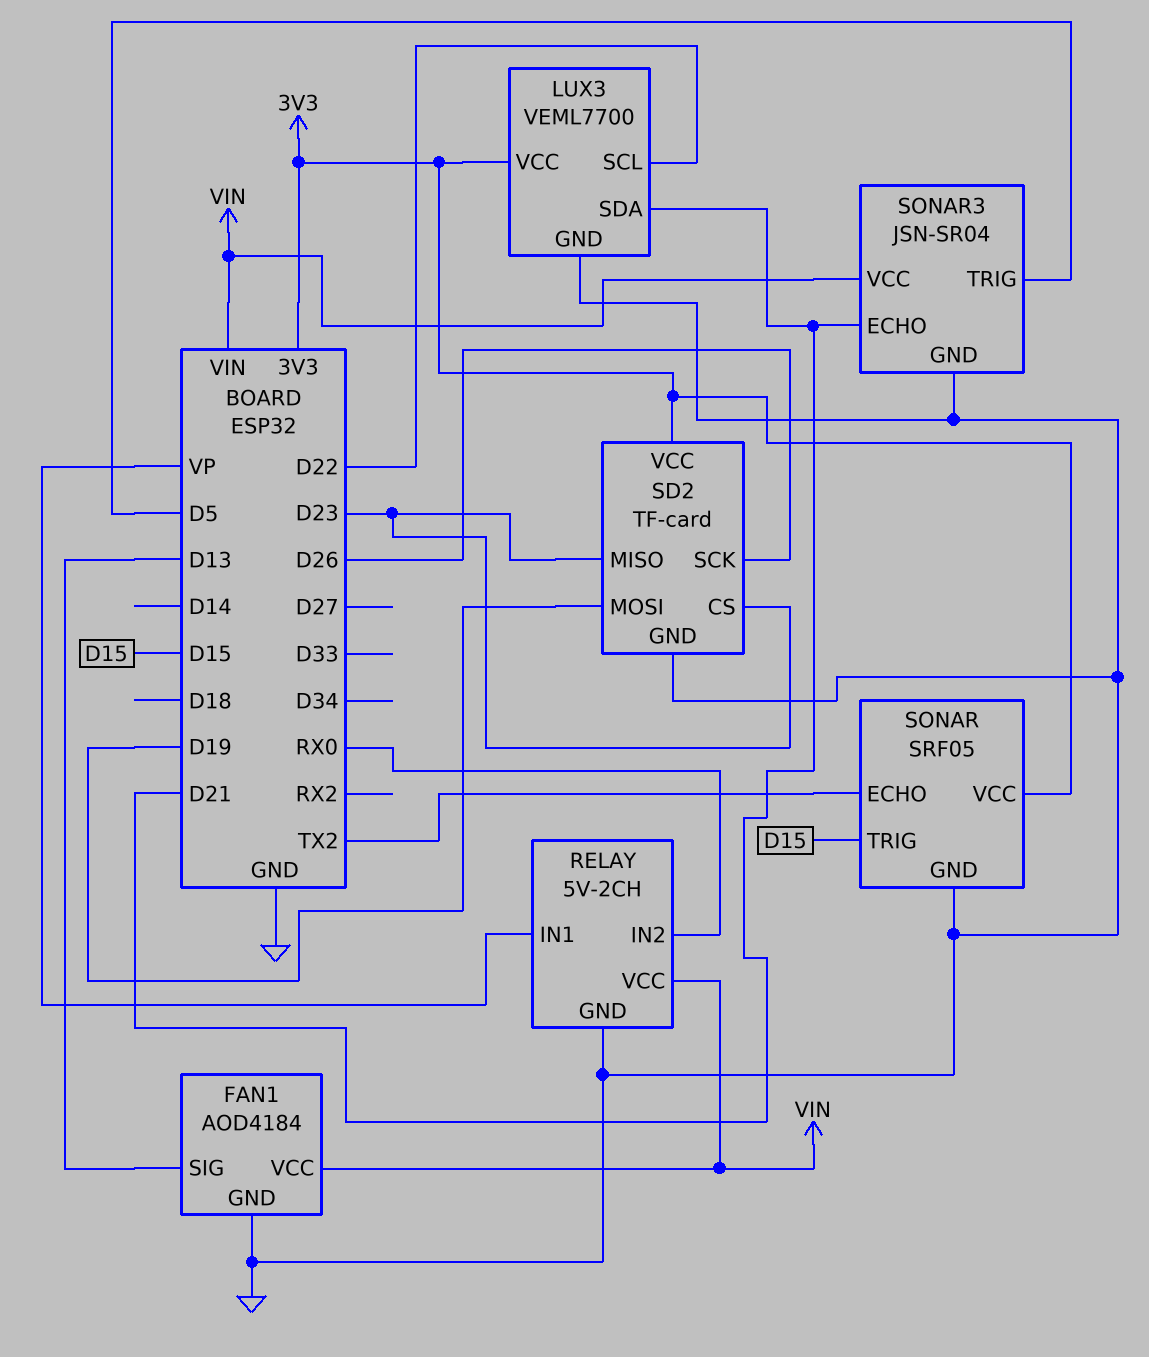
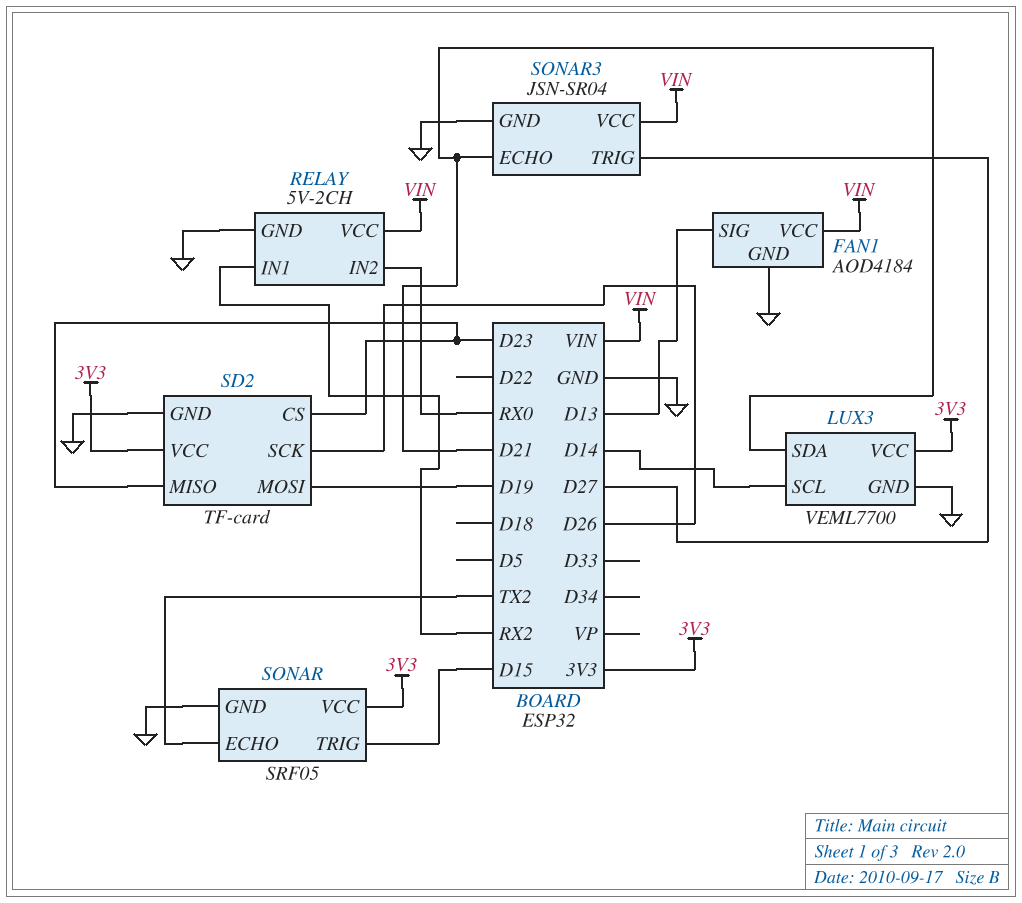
LUX3 pin SCL: D22 -> D14
RELAY pin IN1: VP -> RX2
SONAR3 pin TRIG: D5 -> D27

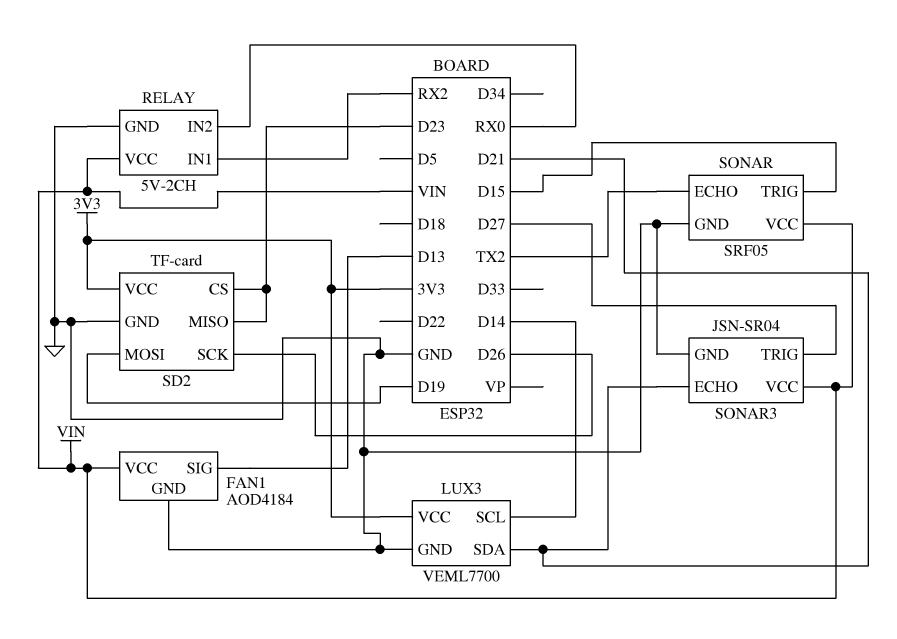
SONAR pin VCC: 3V3 -> VIN

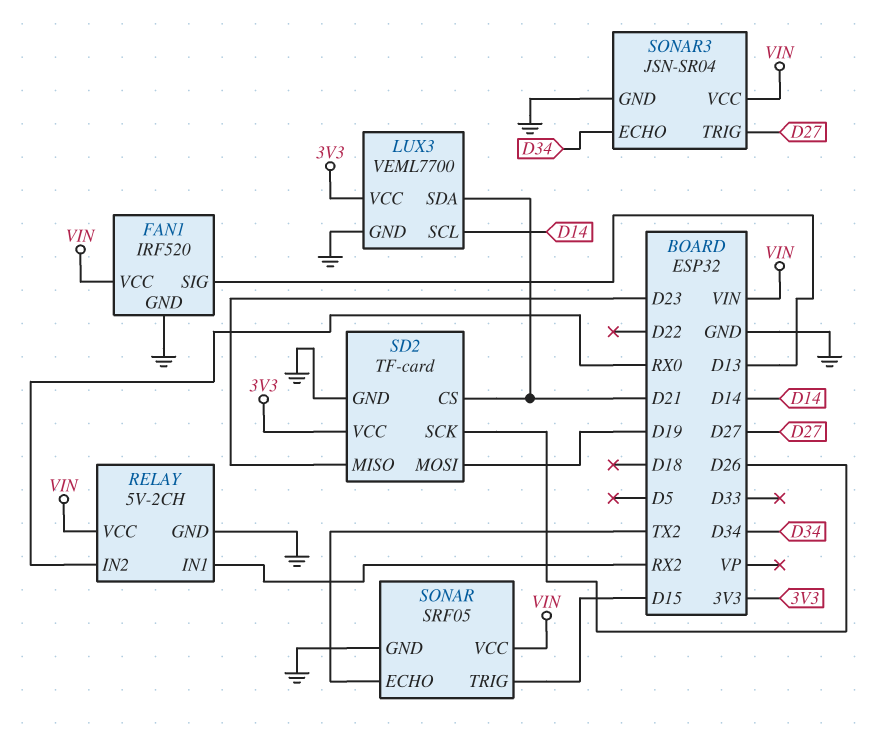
FAN1: AOD4184 -> IRF520
SD2 pin CS: D23 -> D21
SONAR3 pin ECHO: D21 -> D34

